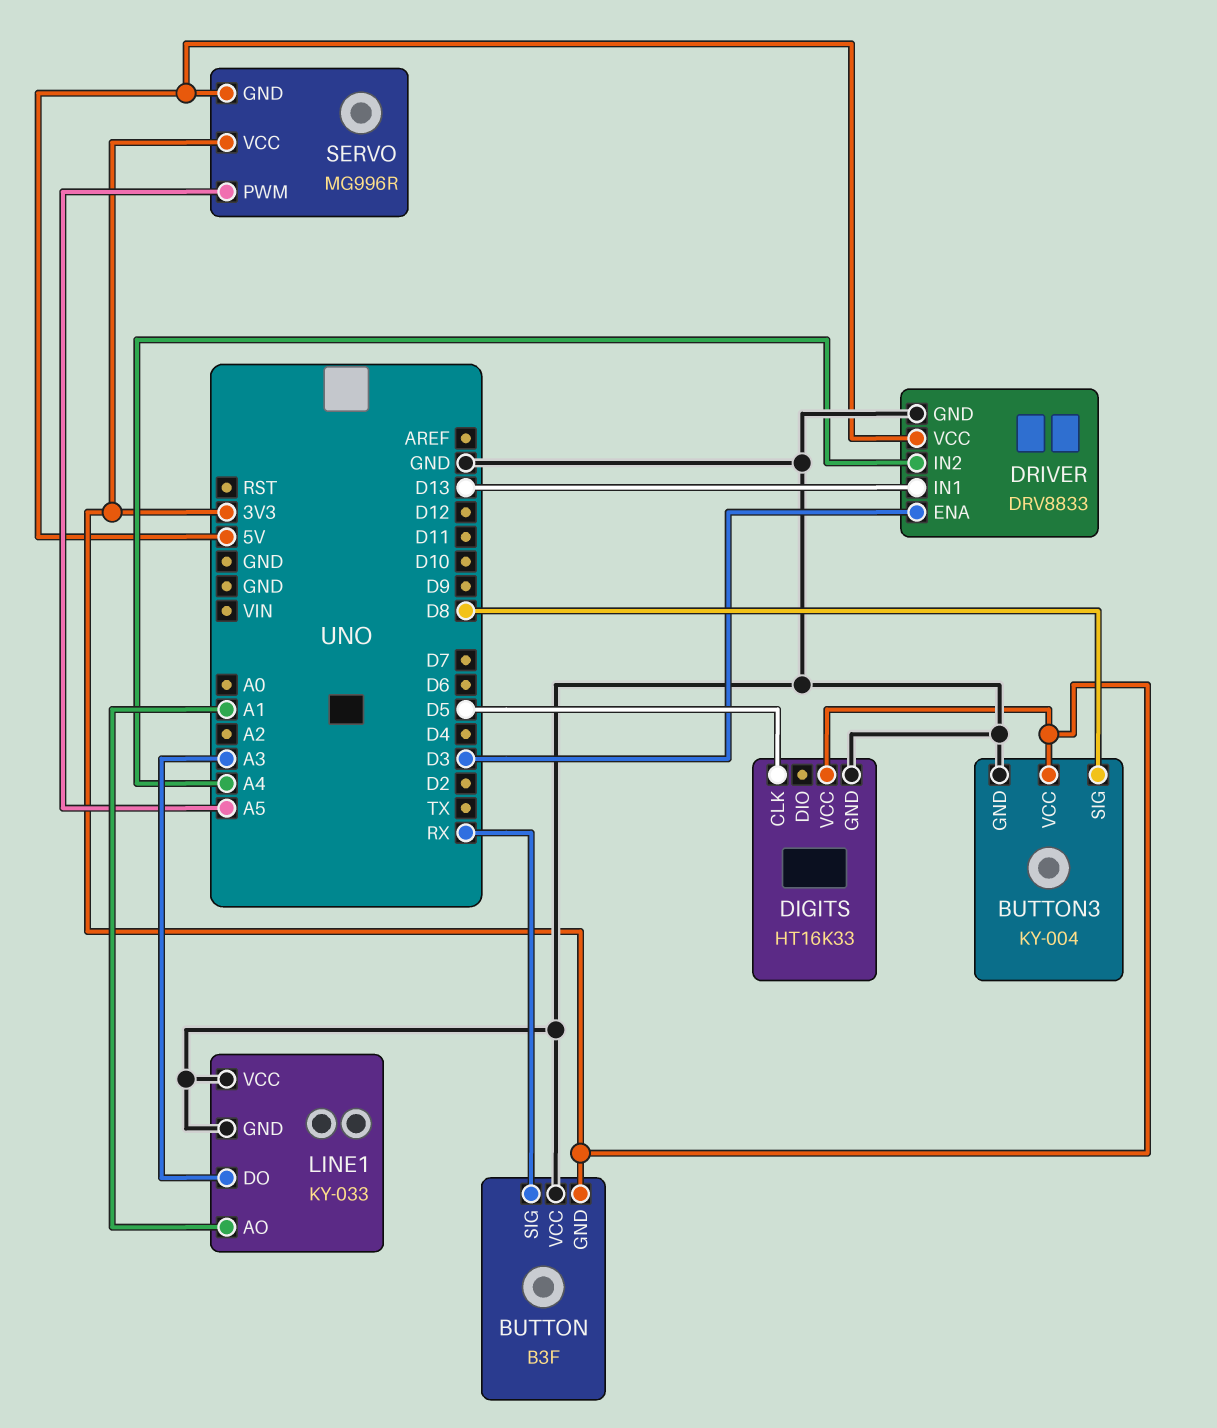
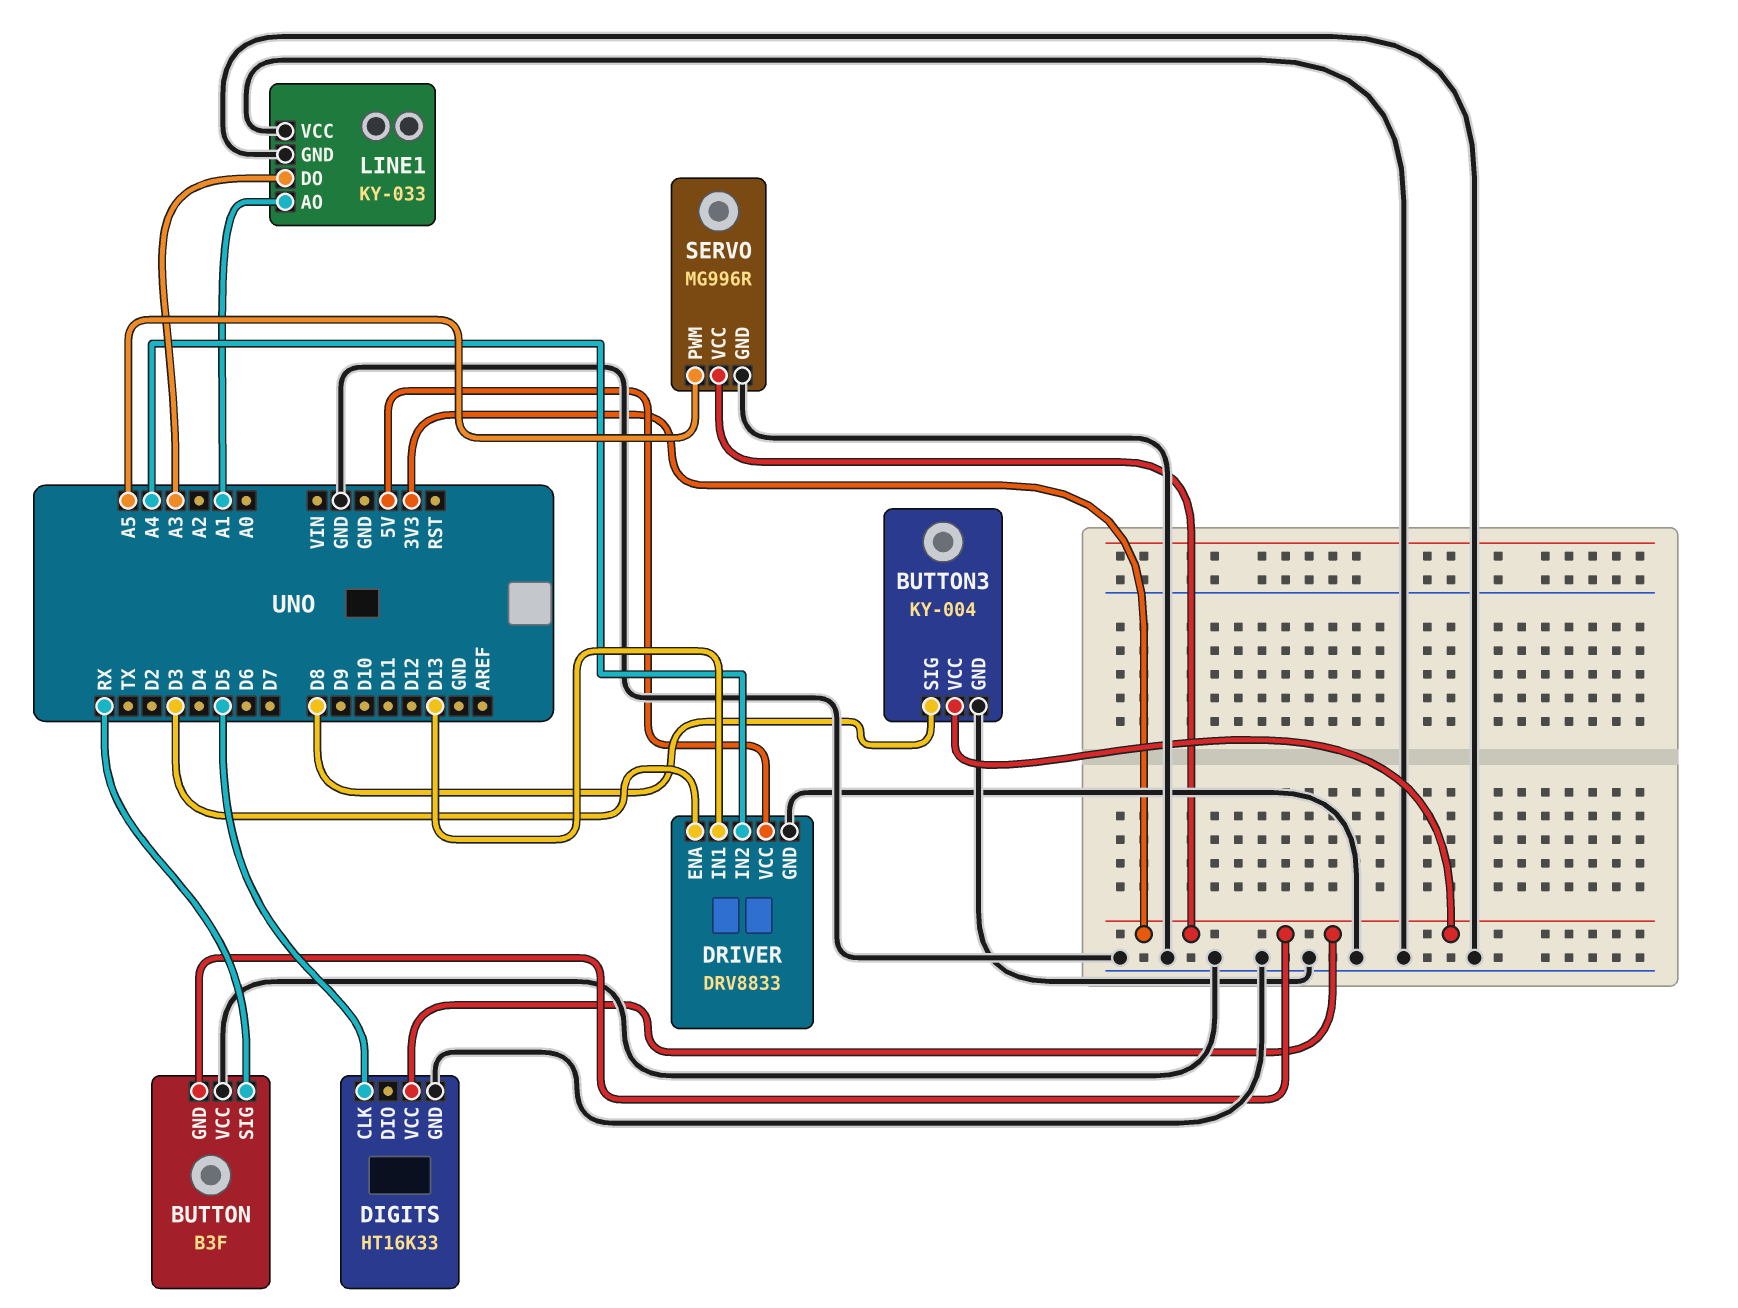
SERVO pin GND: 5V -> GND

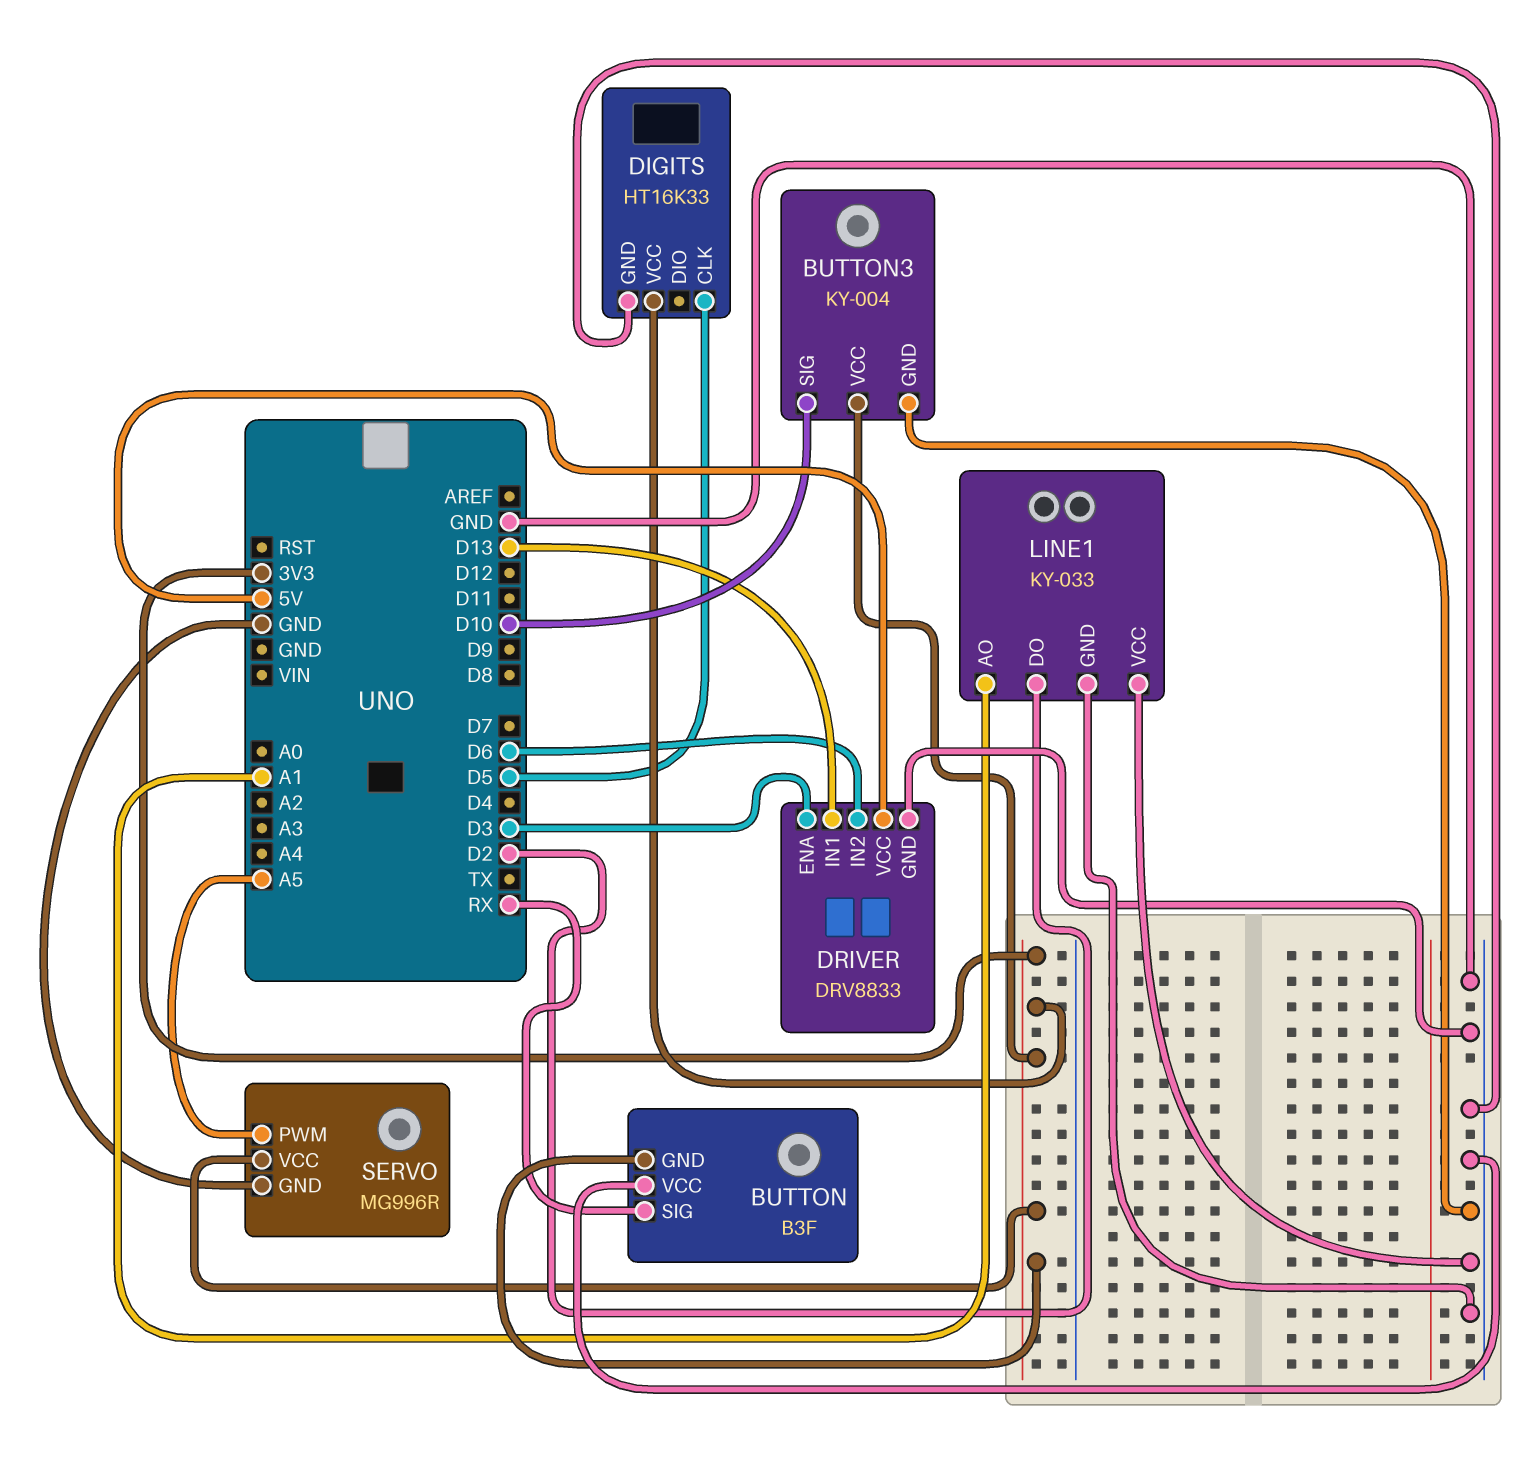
BUTTON3 pin SIG: D8 -> D10
DRIVER pin IN2: A4 -> D6
LINE1 pin DO: A3 -> D2

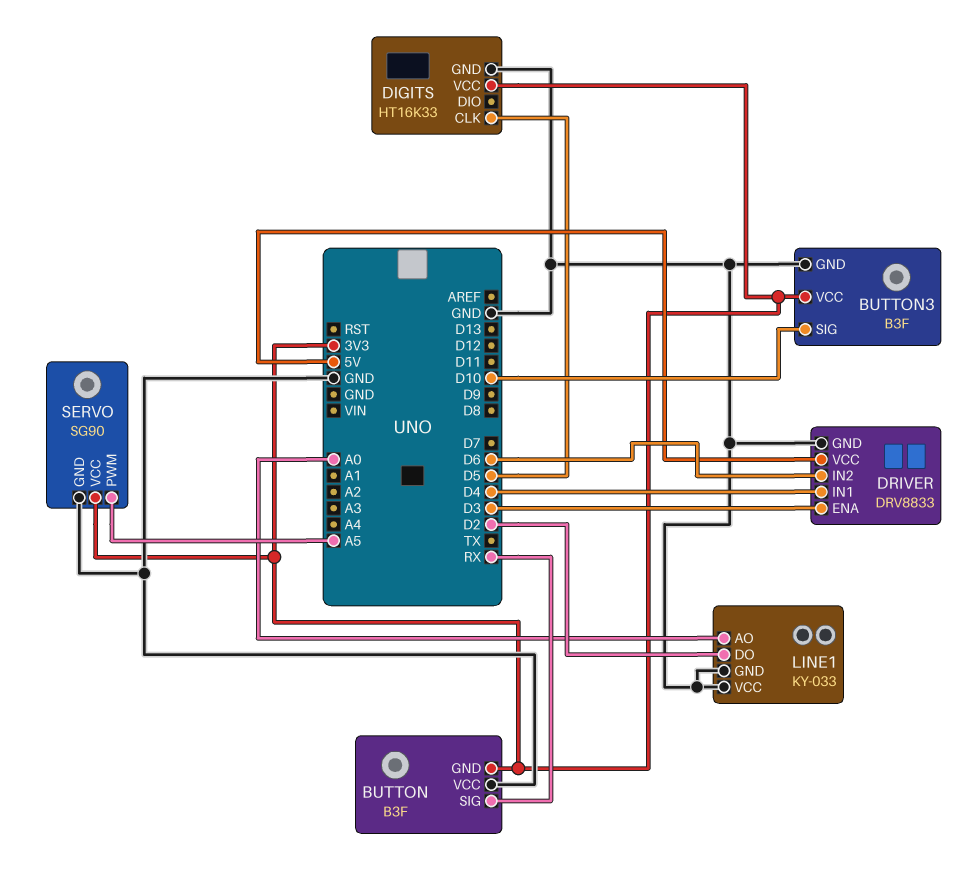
BUTTON3: KY-004 -> B3F
DRIVER pin IN1: D13 -> D4
LINE1 pin AO: A1 -> A0
SERVO: MG996R -> SG90

